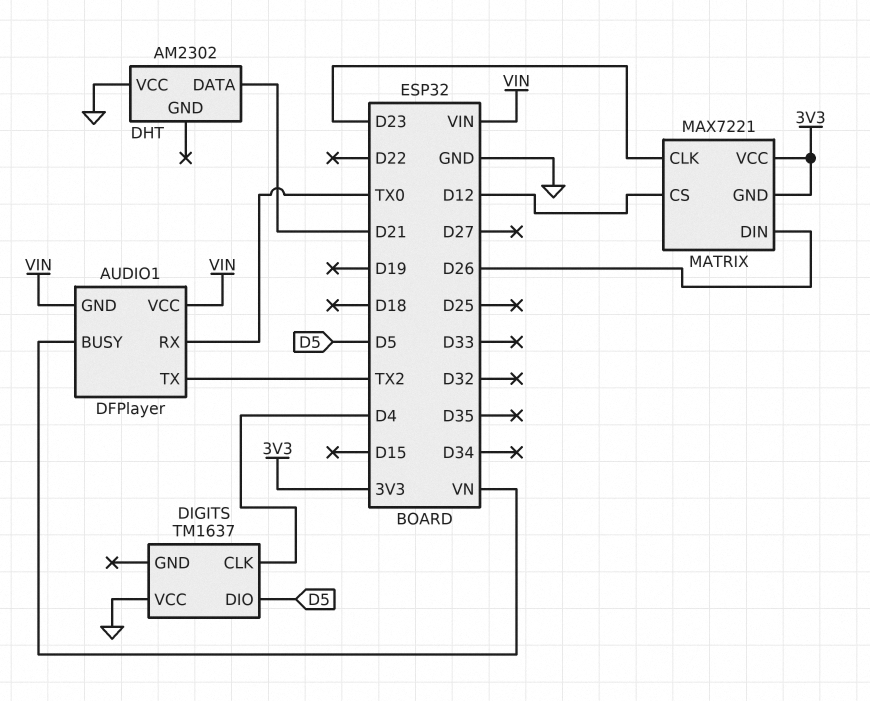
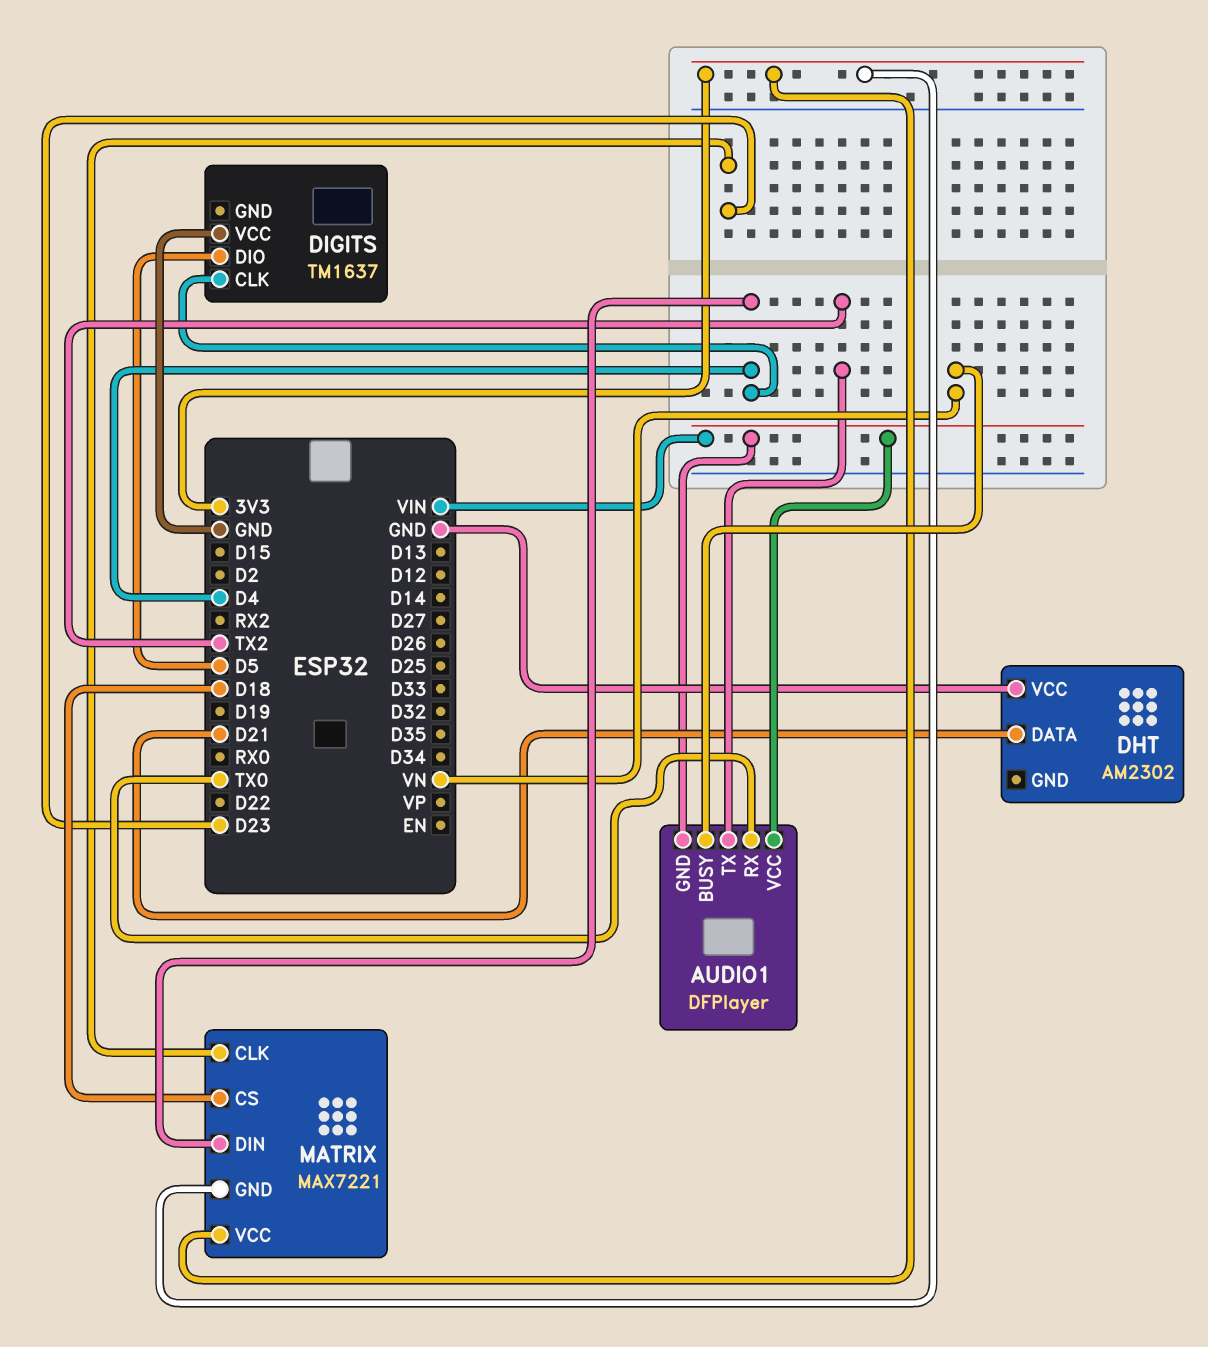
MATRIX pin CS: D12 -> D18
MATRIX pin DIN: D26 -> D4

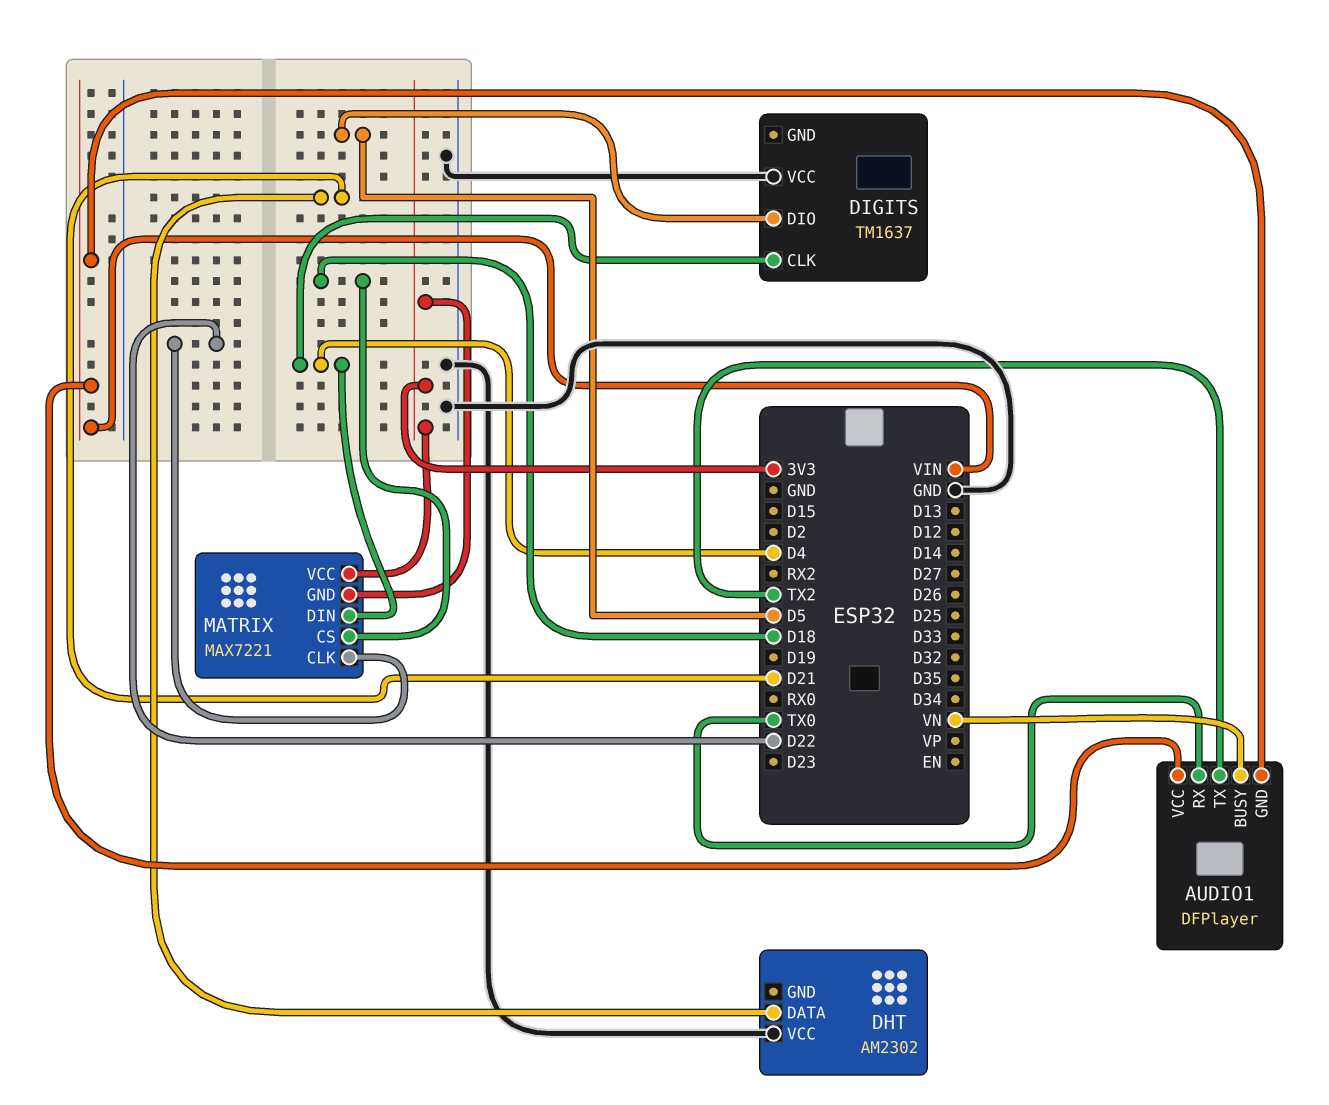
MATRIX pin CLK: D23 -> D22

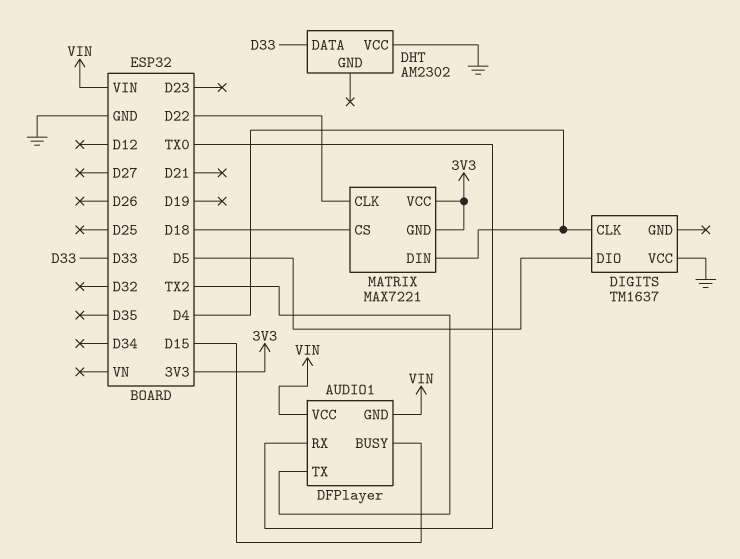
AUDIO1 pin BUSY: VN -> D15
DHT pin DATA: D21 -> D33

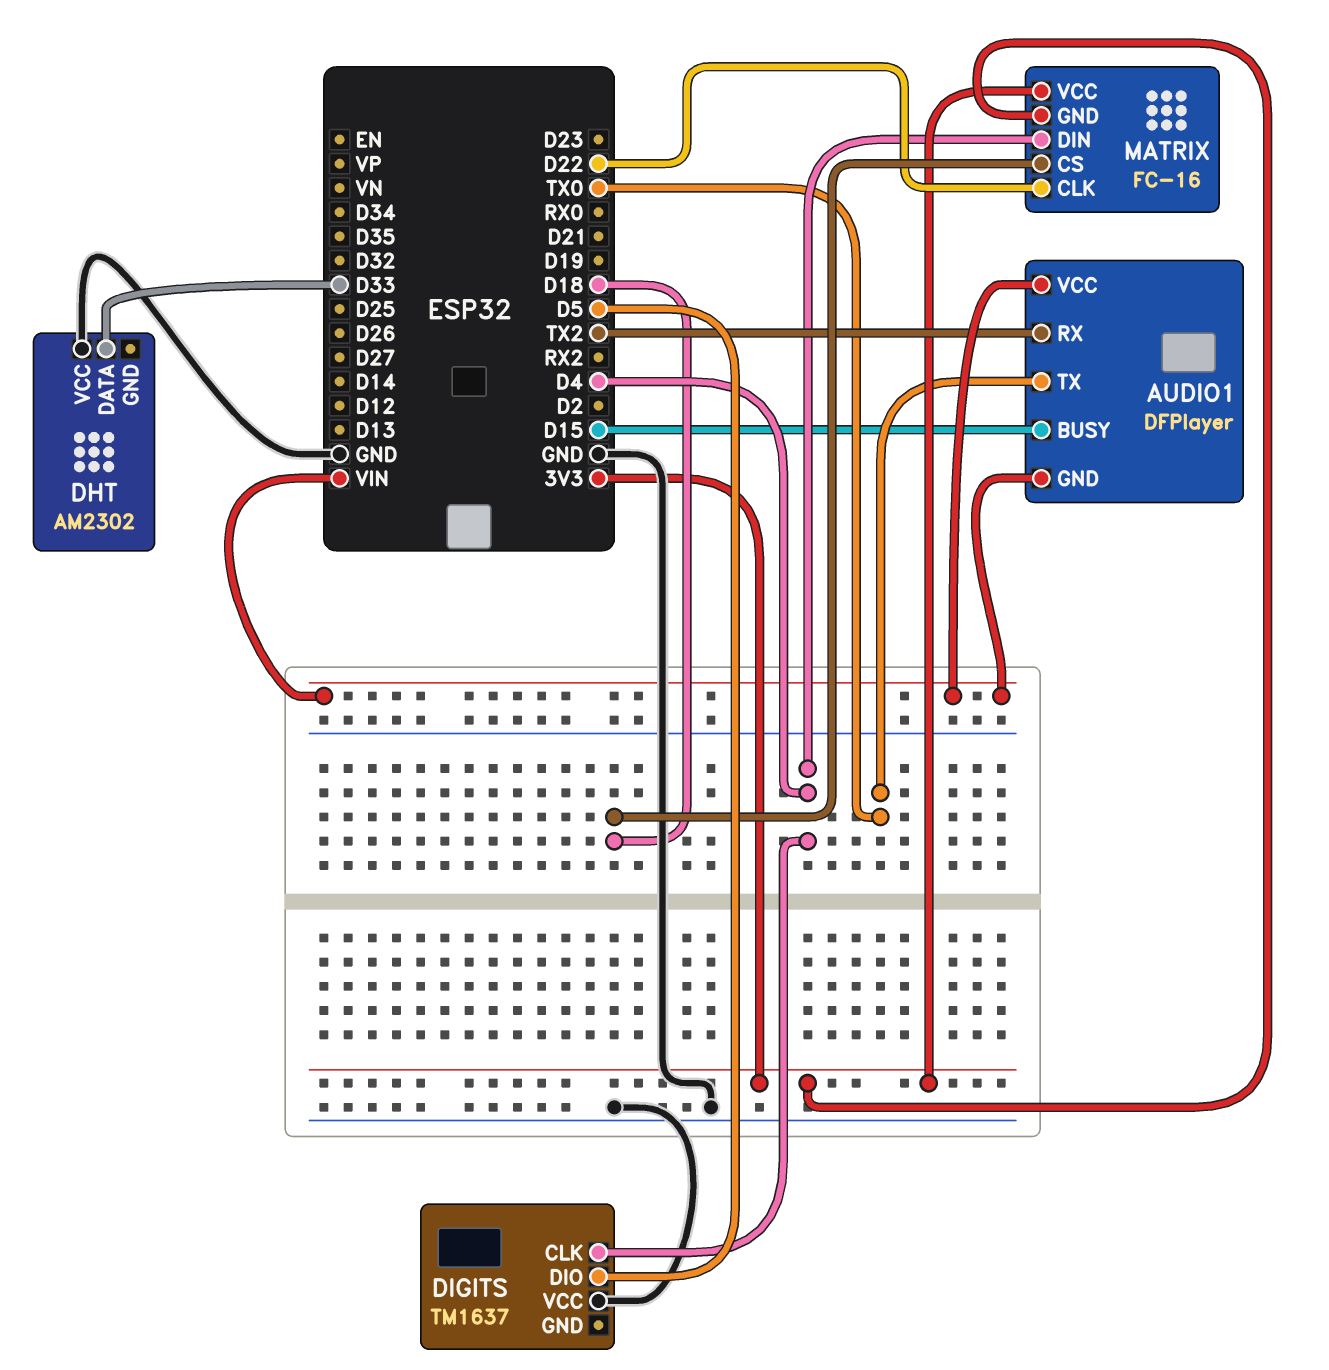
AUDIO1 pin RX: TX0 -> TX2
AUDIO1 pin TX: TX2 -> TX0
MATRIX: MAX7221 -> FC-16

